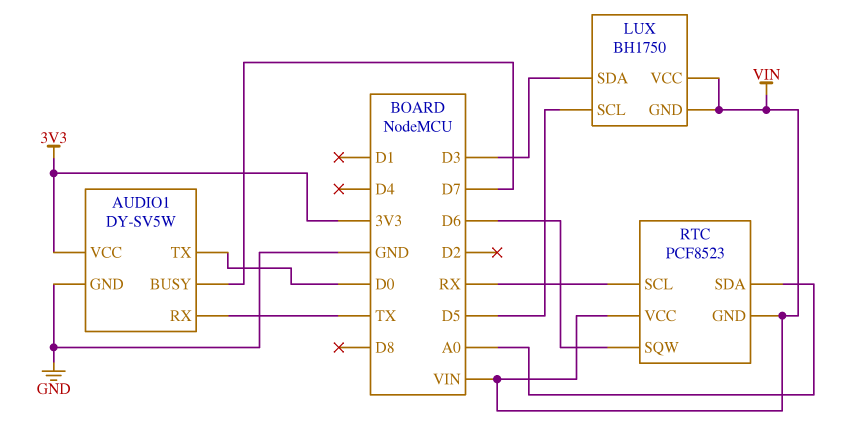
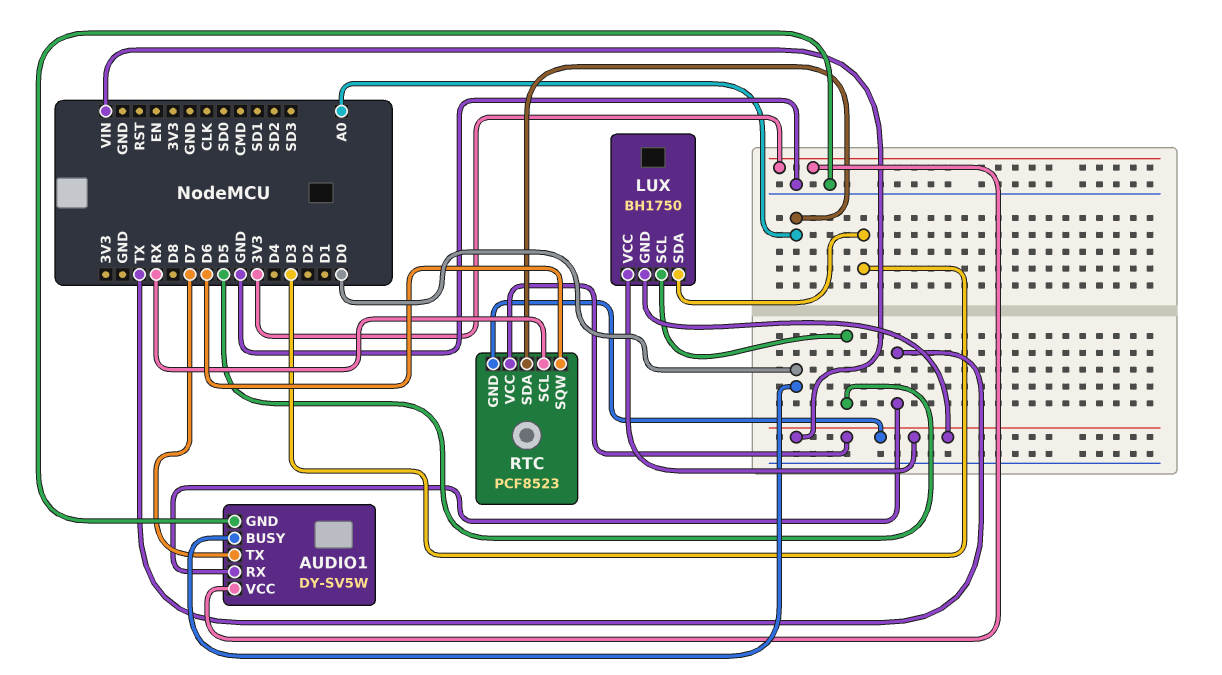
AUDIO1 pin BUSY: D7 -> D0
AUDIO1 pin TX: D0 -> D7

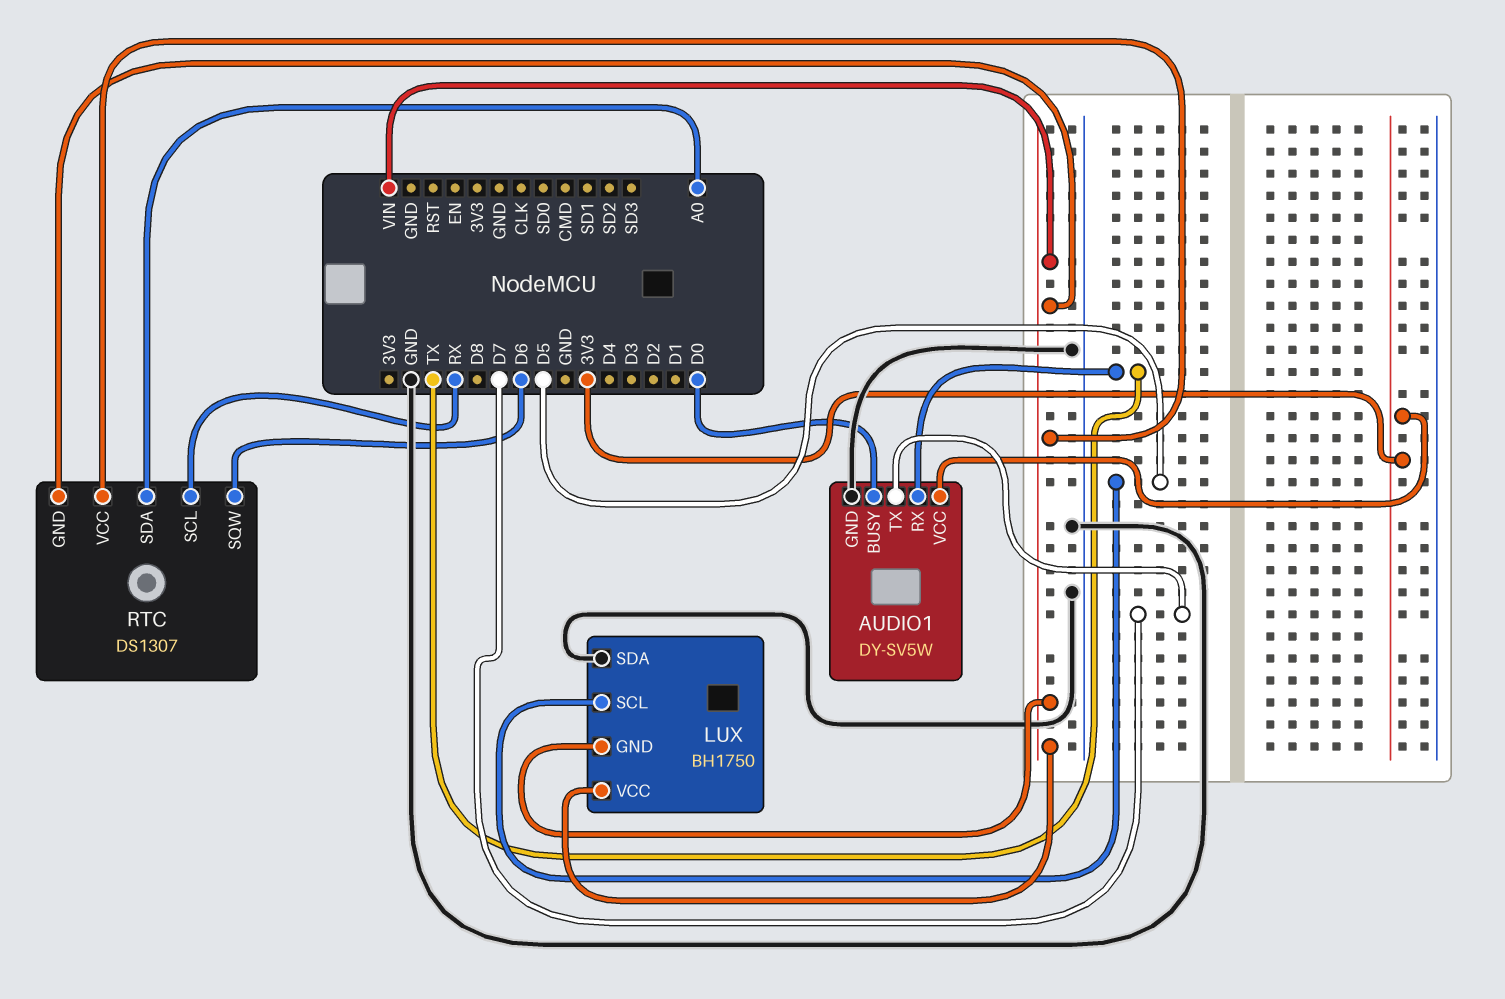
LUX pin SDA: D3 -> GND
RTC: PCF8523 -> DS1307

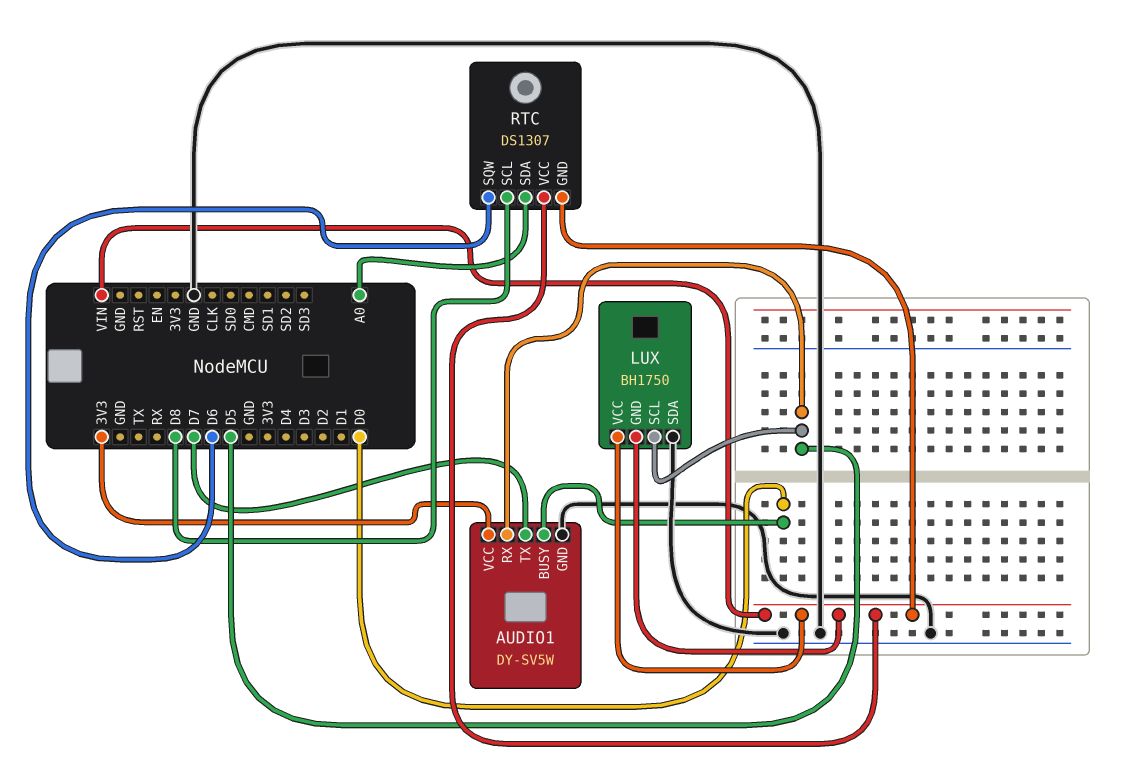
AUDIO1 pin RX: TX -> D5
RTC pin SCL: RX -> D8

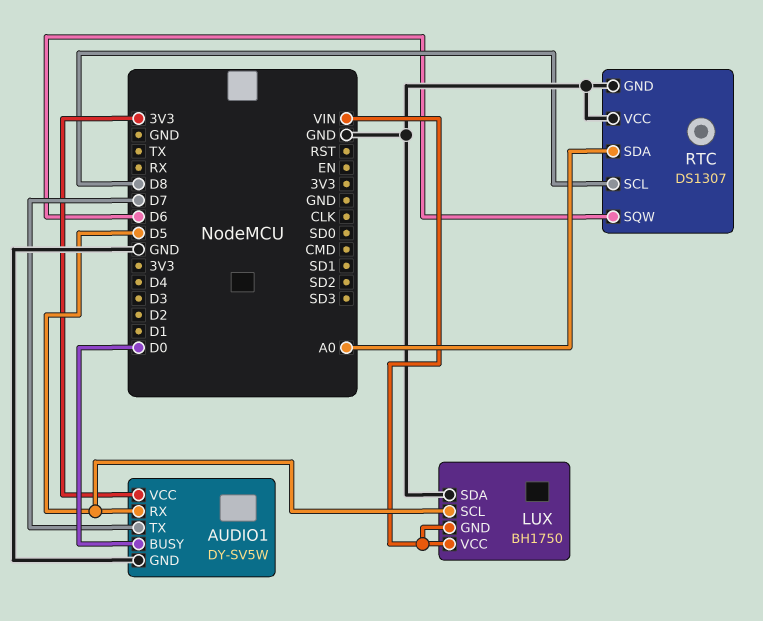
RTC pin GND: VIN -> GND
RTC pin VCC: VIN -> GND

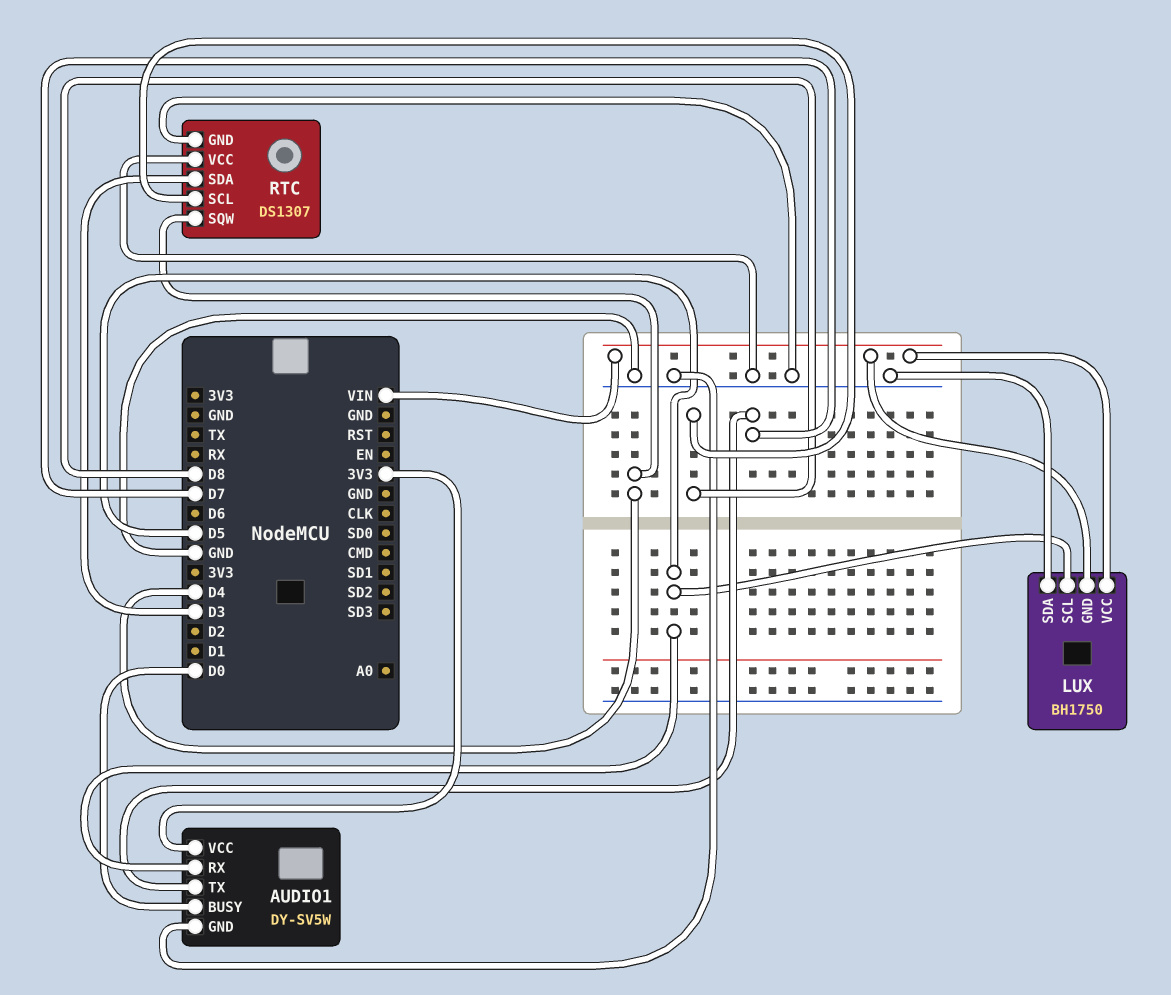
RTC pin SDA: A0 -> D3
RTC pin SQW: D6 -> D4

